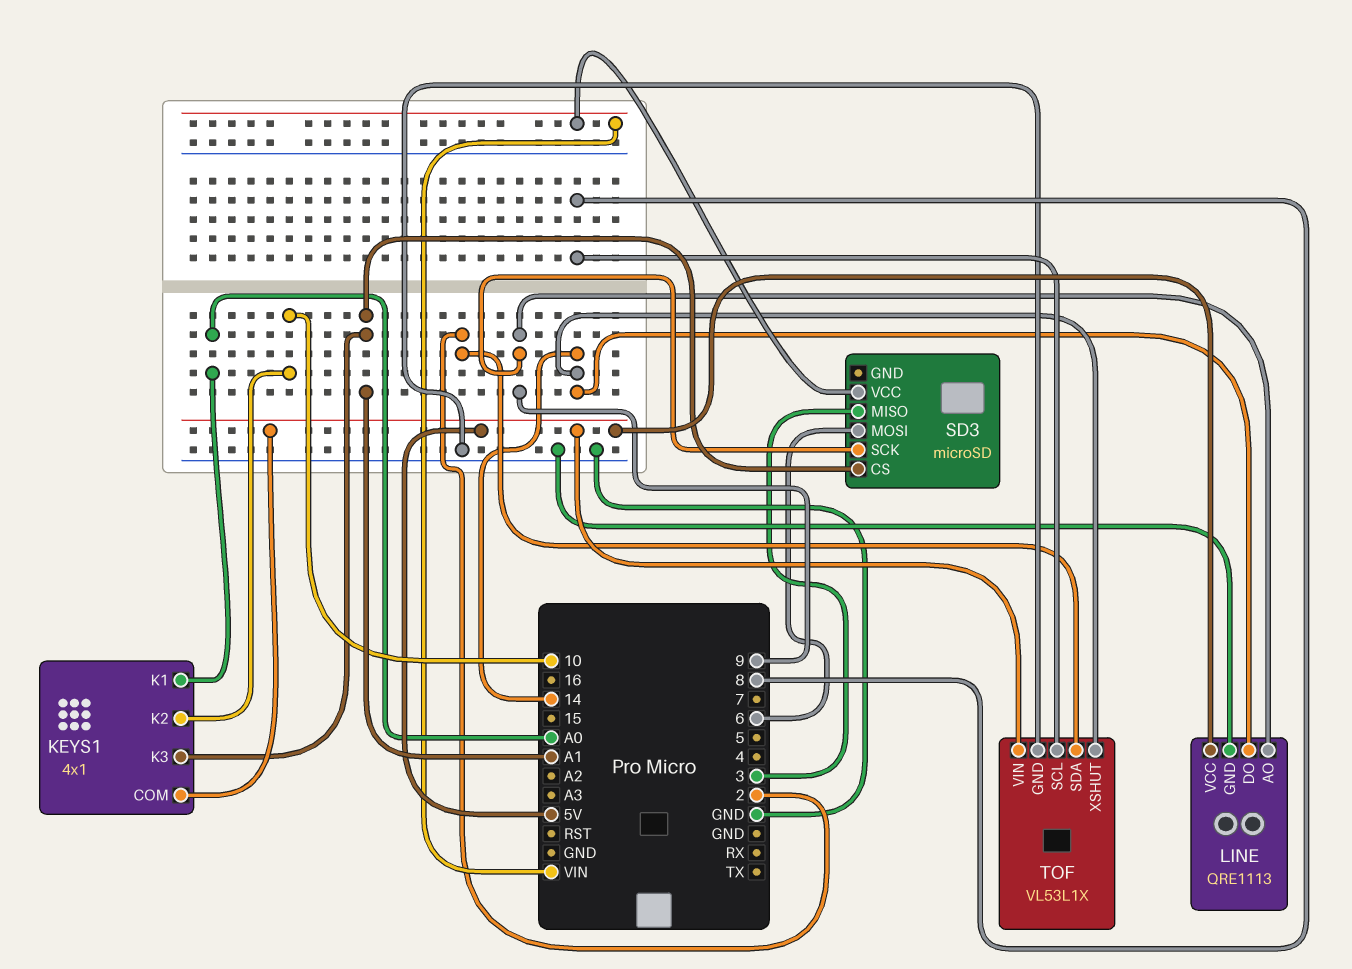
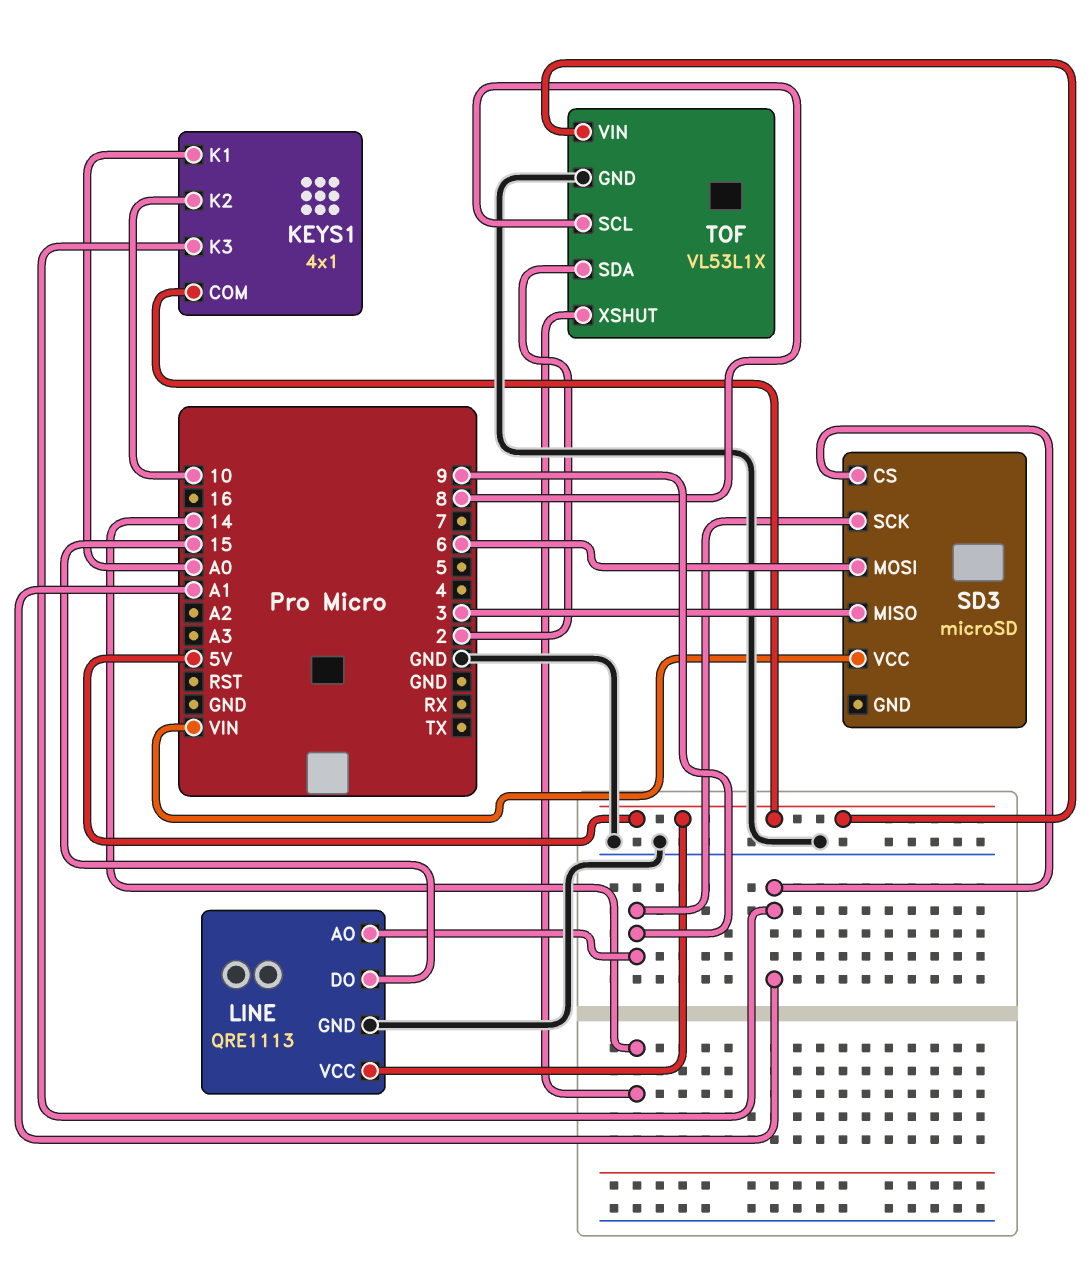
LINE pin DO: 14 -> 15

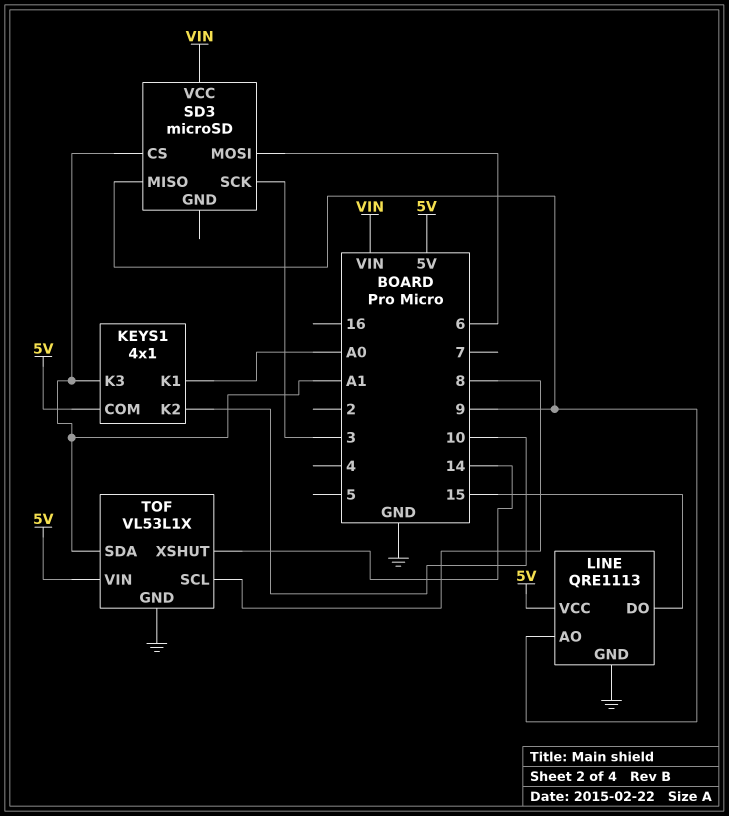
SD3 pin MISO: 3 -> 9
SD3 pin SCK: 9 -> 3
TOF pin SDA: 2 -> A1

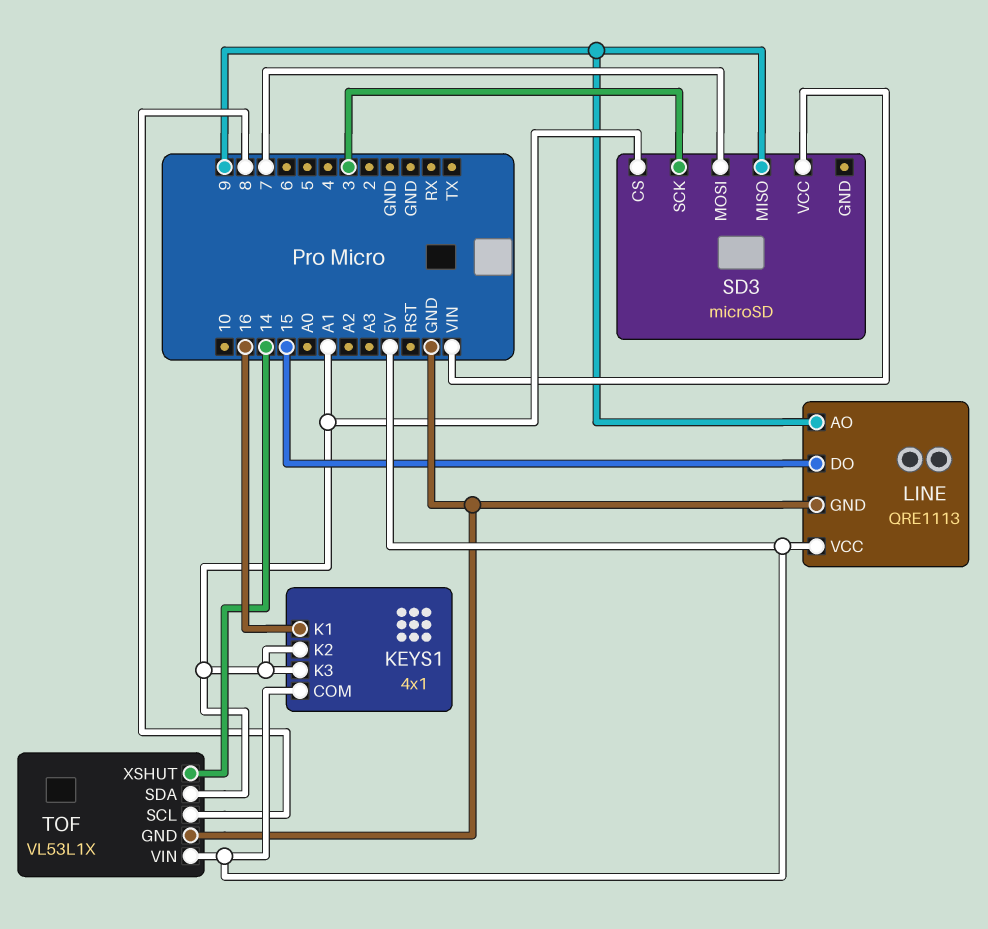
KEYS1 pin K1: A0 -> 16
KEYS1 pin K2: 10 -> A1
SD3 pin MOSI: 6 -> 7

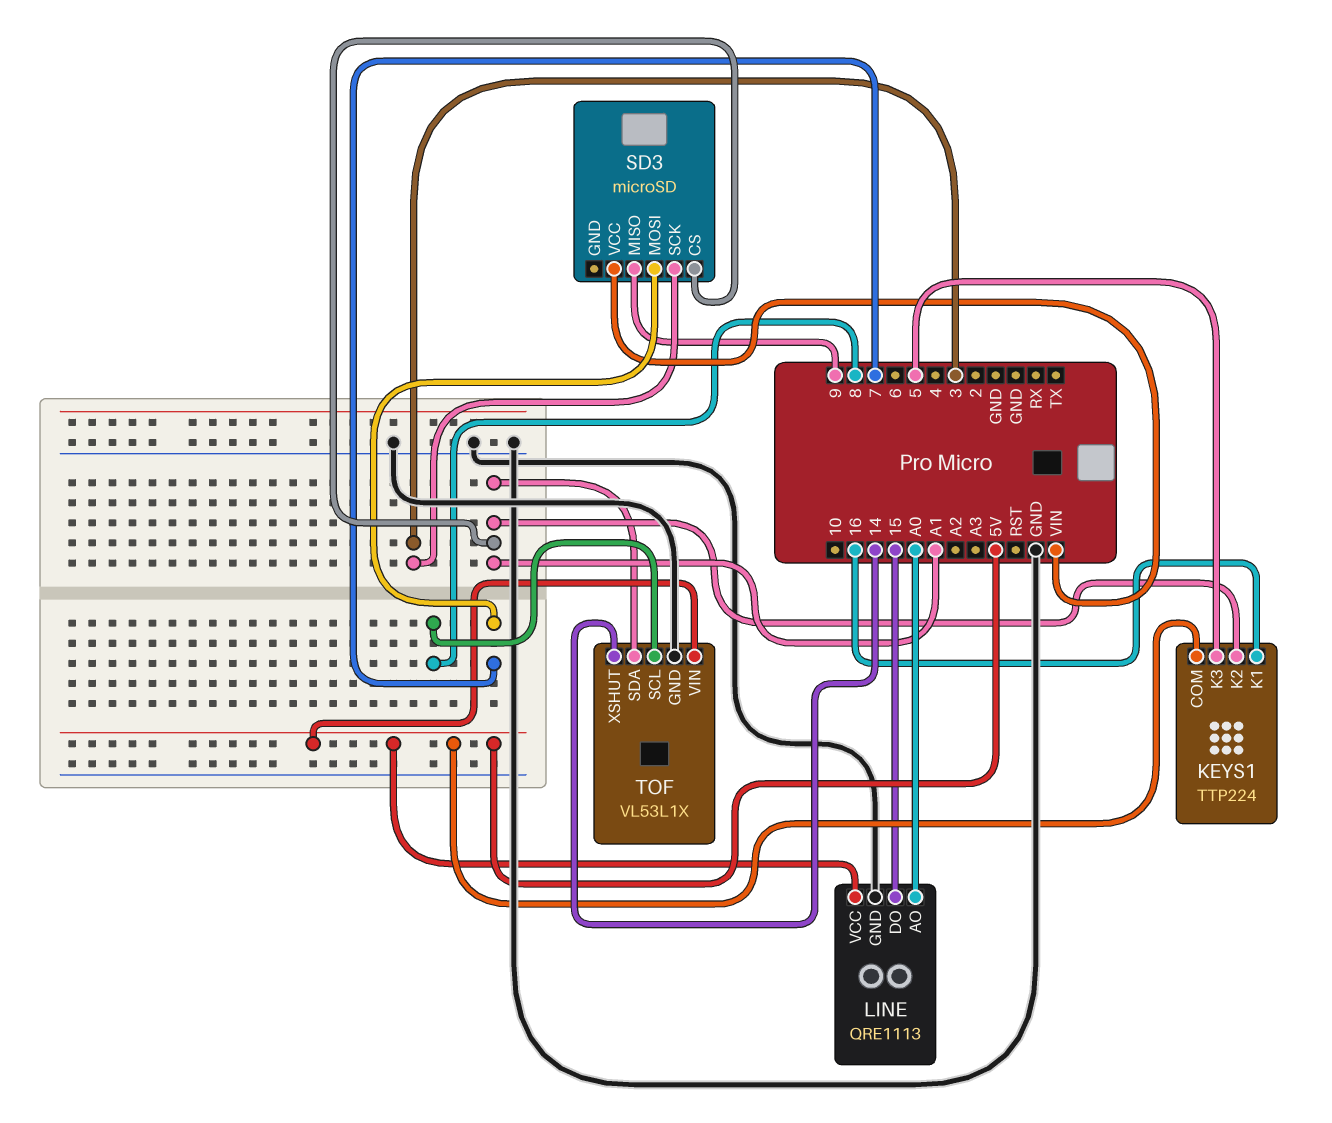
KEYS1: 4x1 -> TTP224
KEYS1 pin K3: A1 -> 5
LINE pin AO: 9 -> A0

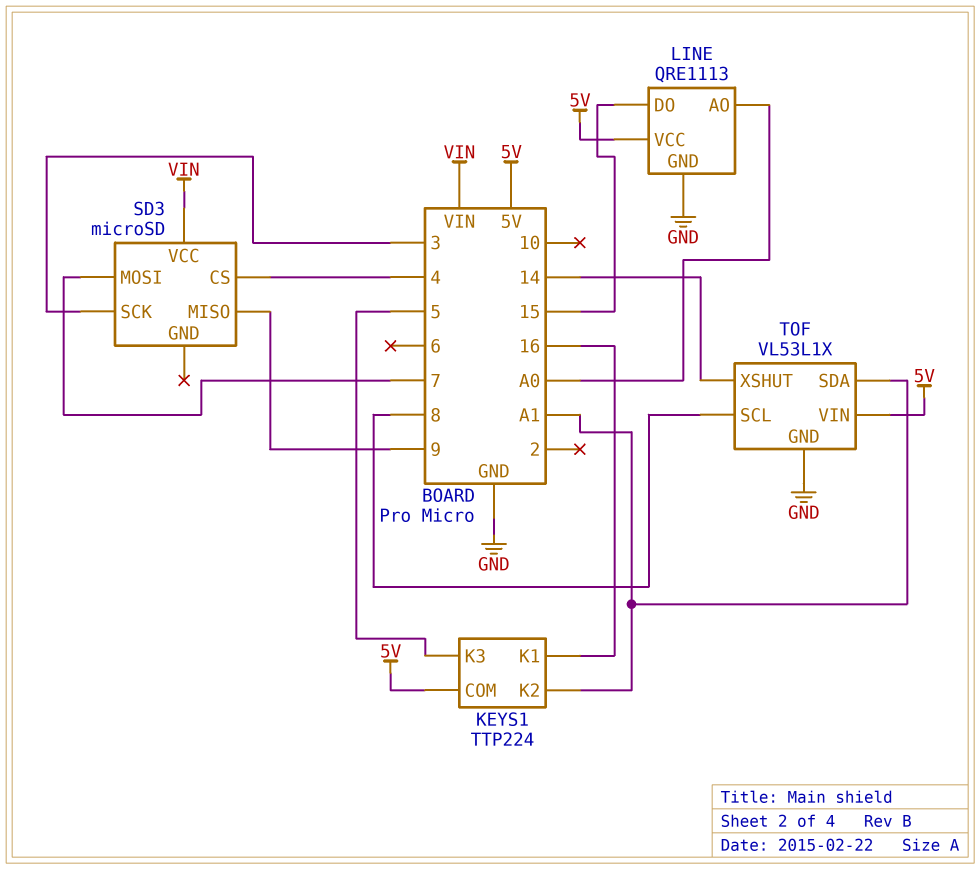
SD3 pin CS: A1 -> 4

